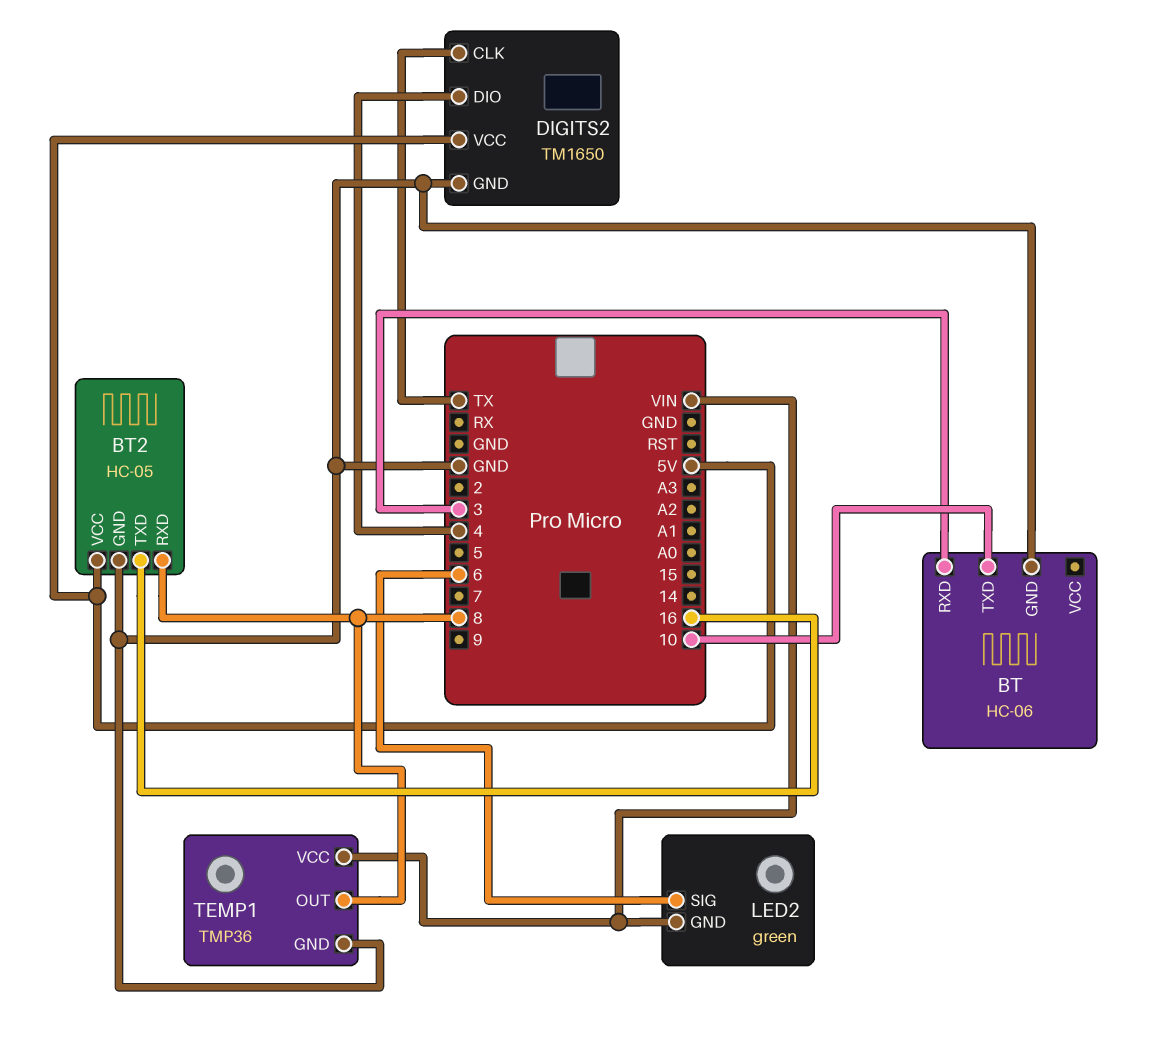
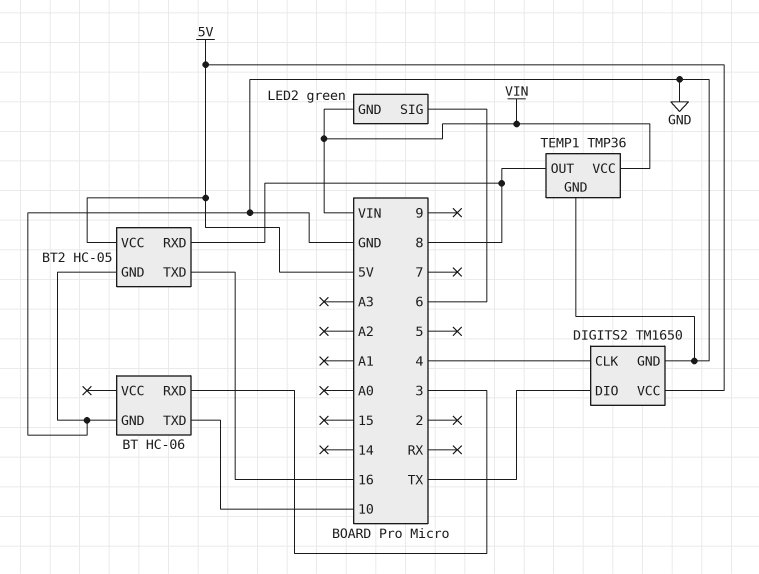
DIGITS2 pin CLK: TX -> 4
DIGITS2 pin DIO: 4 -> TX

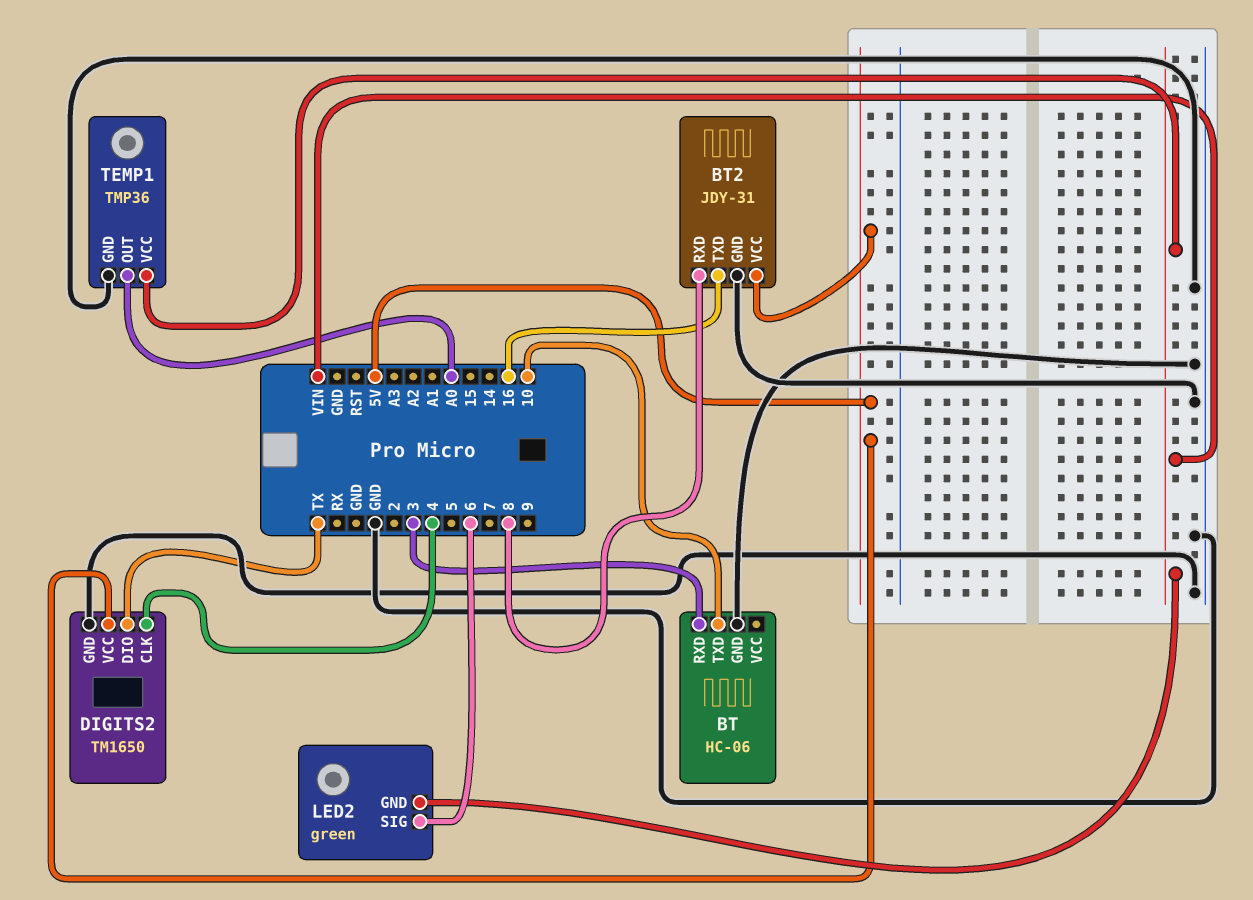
BT2: HC-05 -> JDY-31
TEMP1 pin OUT: 8 -> A0

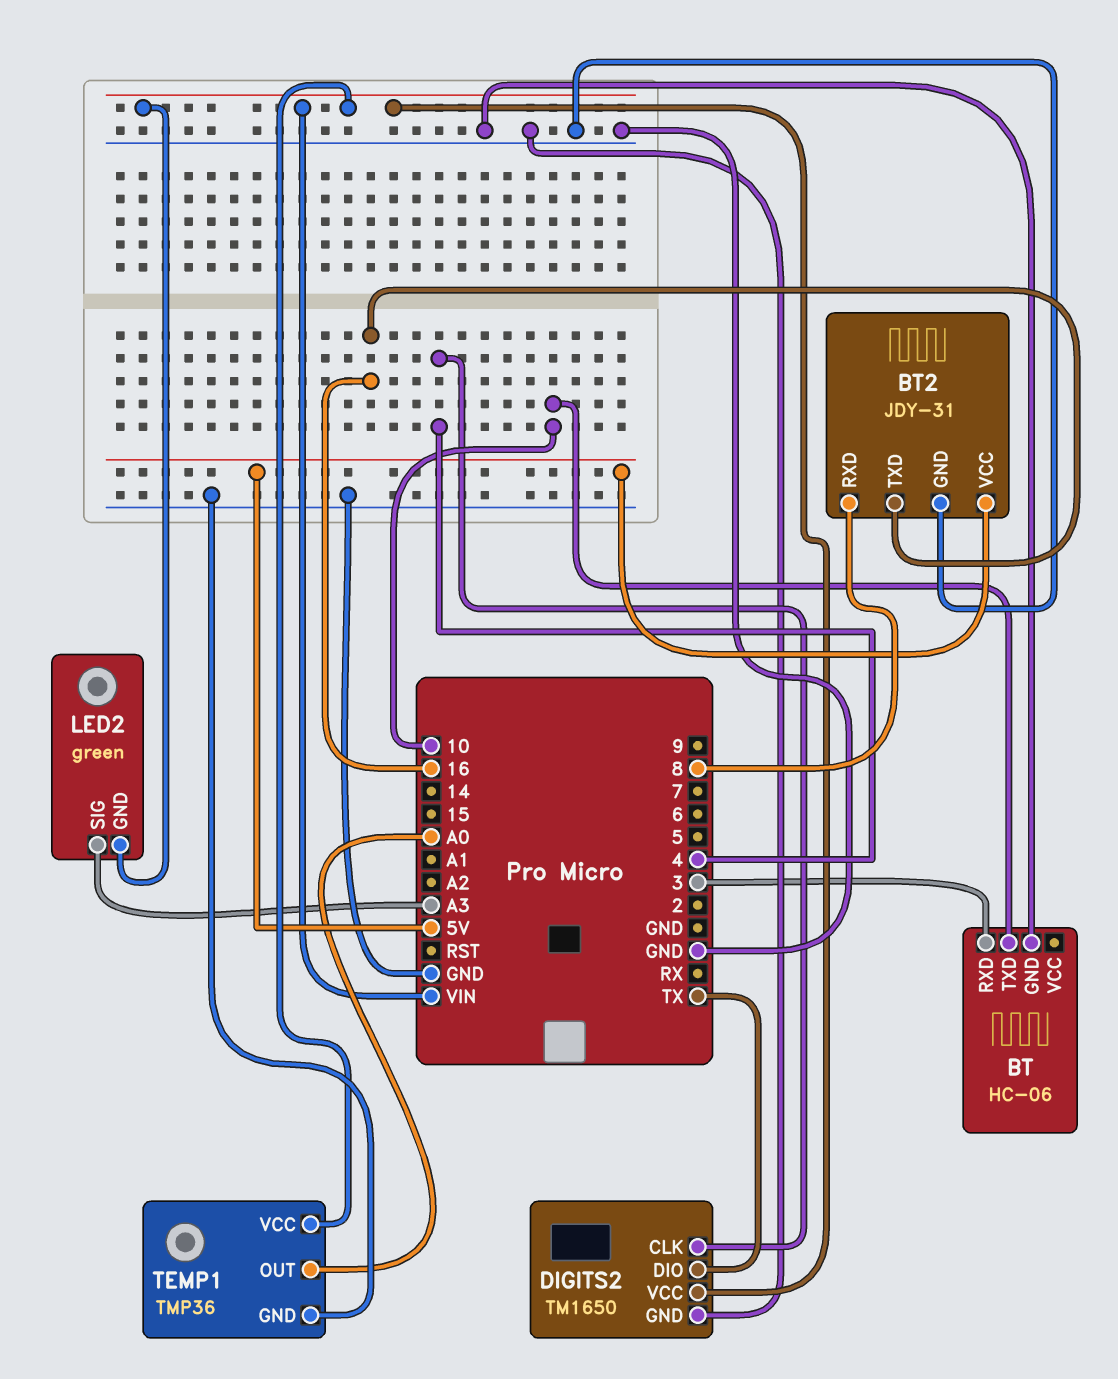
DIGITS2 pin VCC: 5V -> VIN
LED2 pin SIG: 6 -> A3

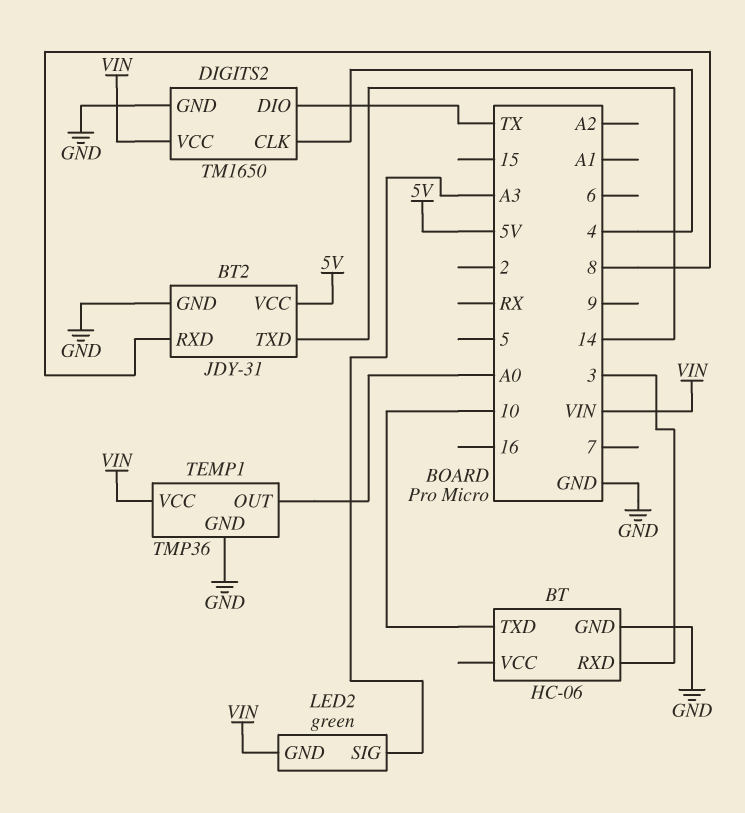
BT2 pin TXD: 16 -> 14

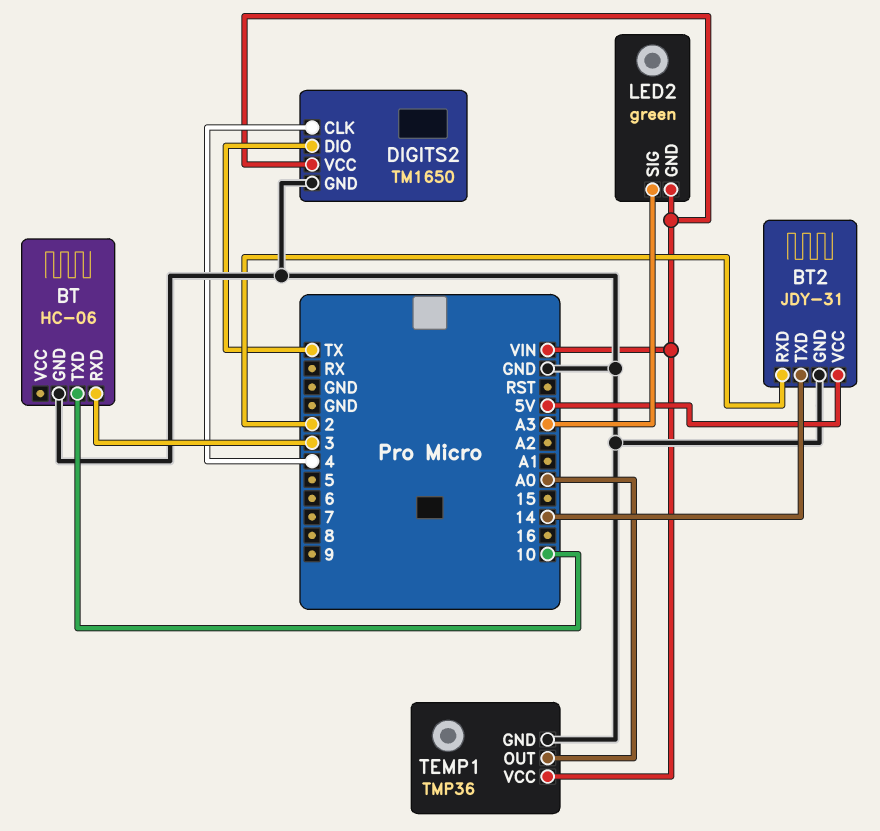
BT2 pin RXD: 8 -> 2

